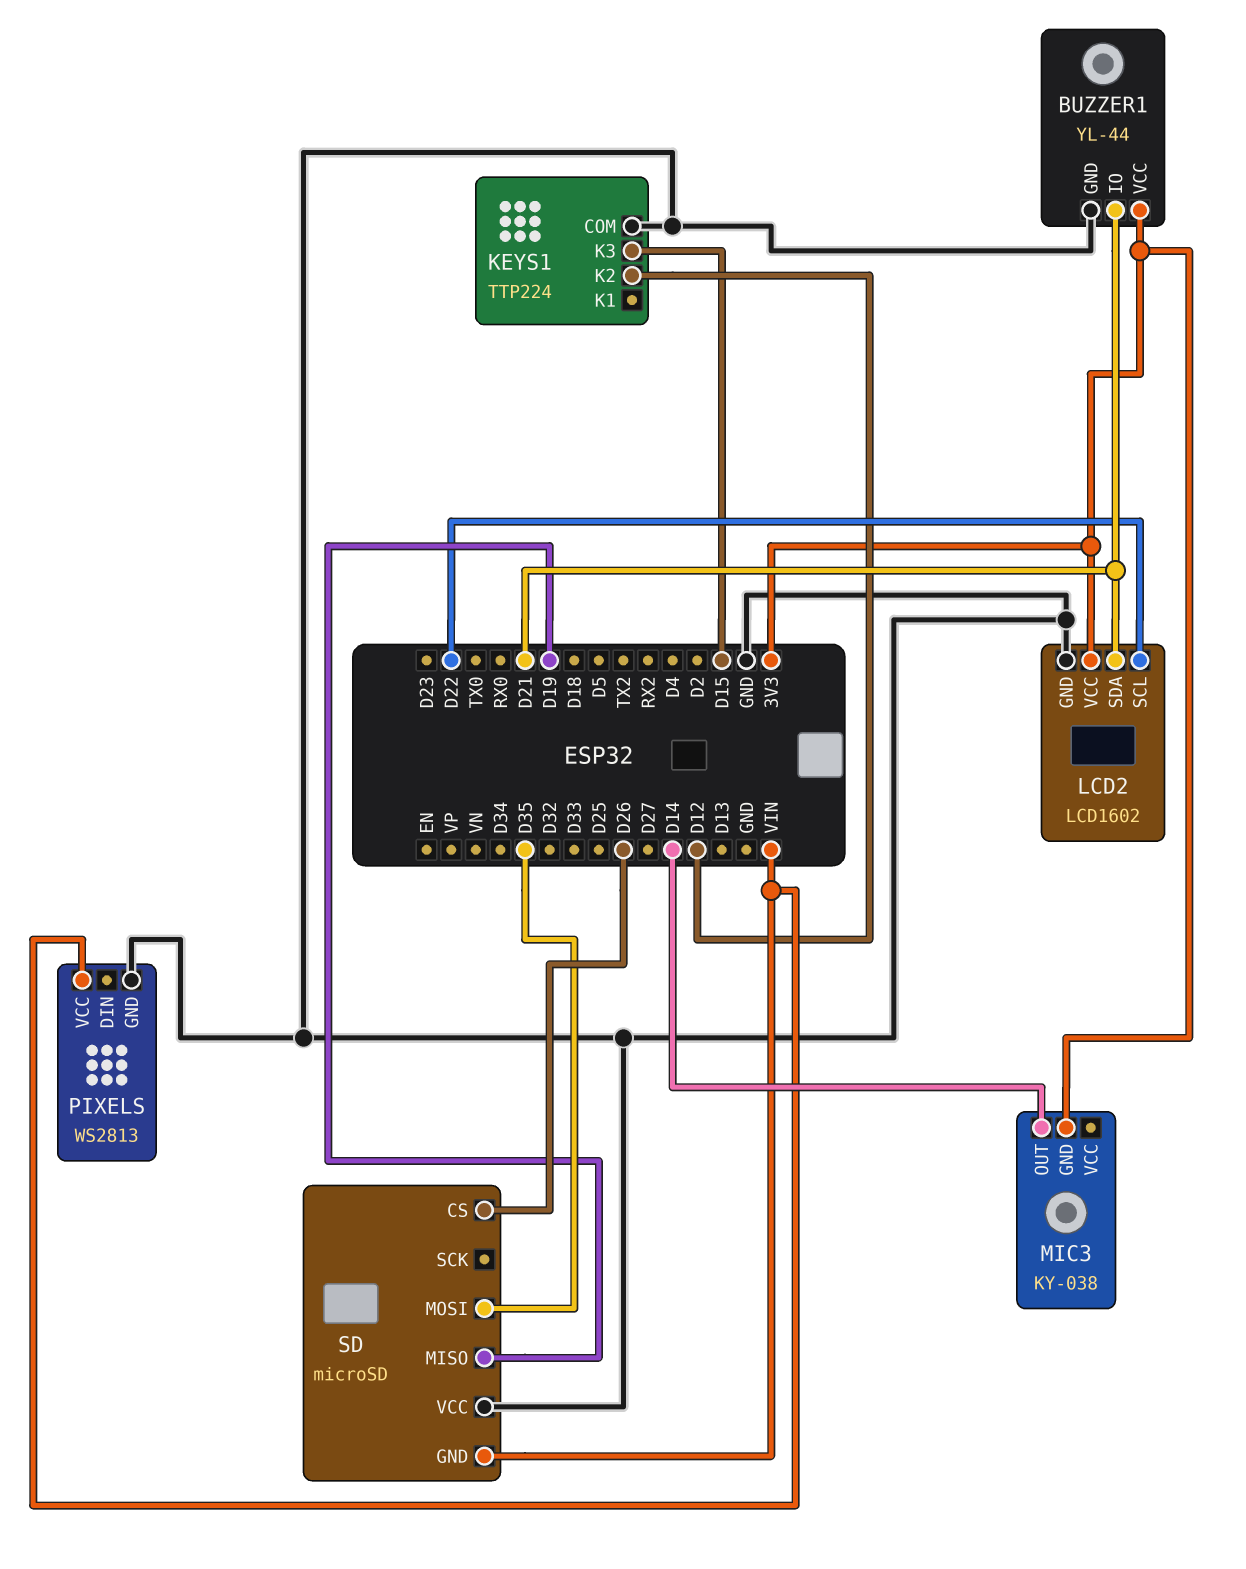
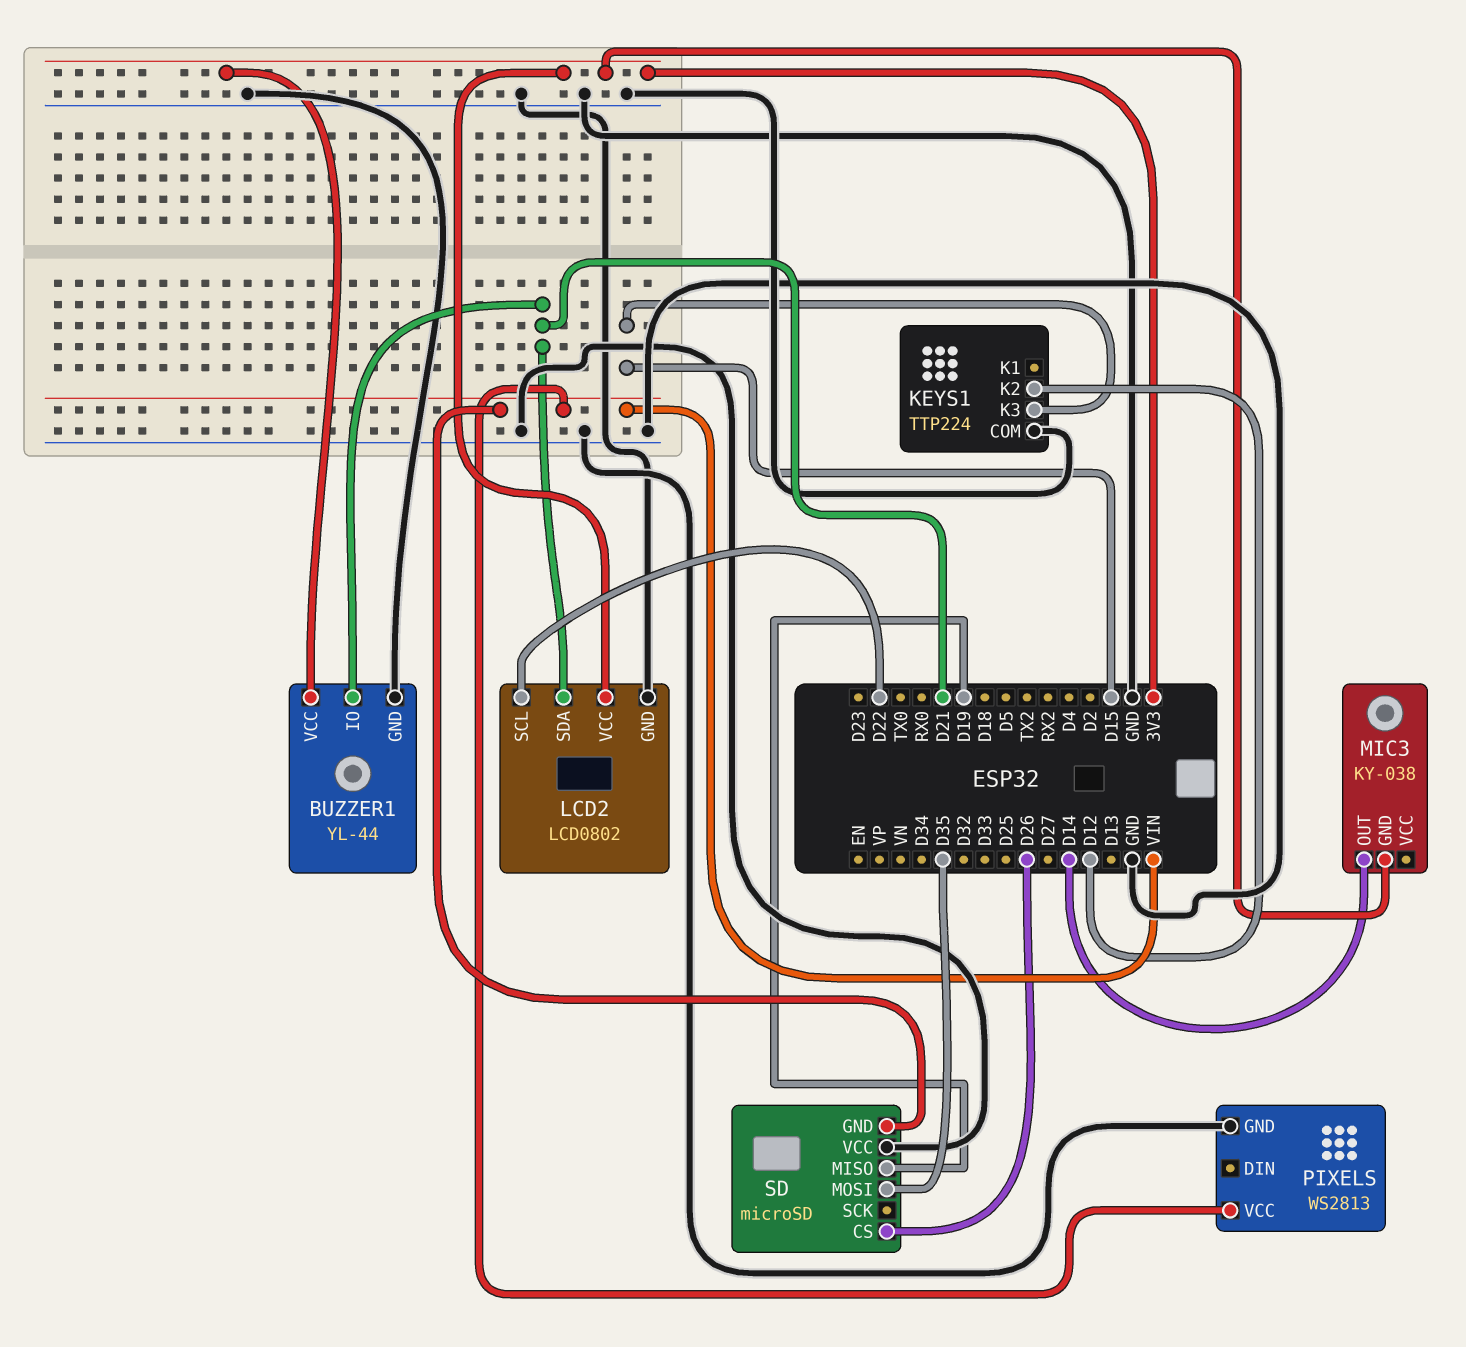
LCD2: LCD1602 -> LCD0802

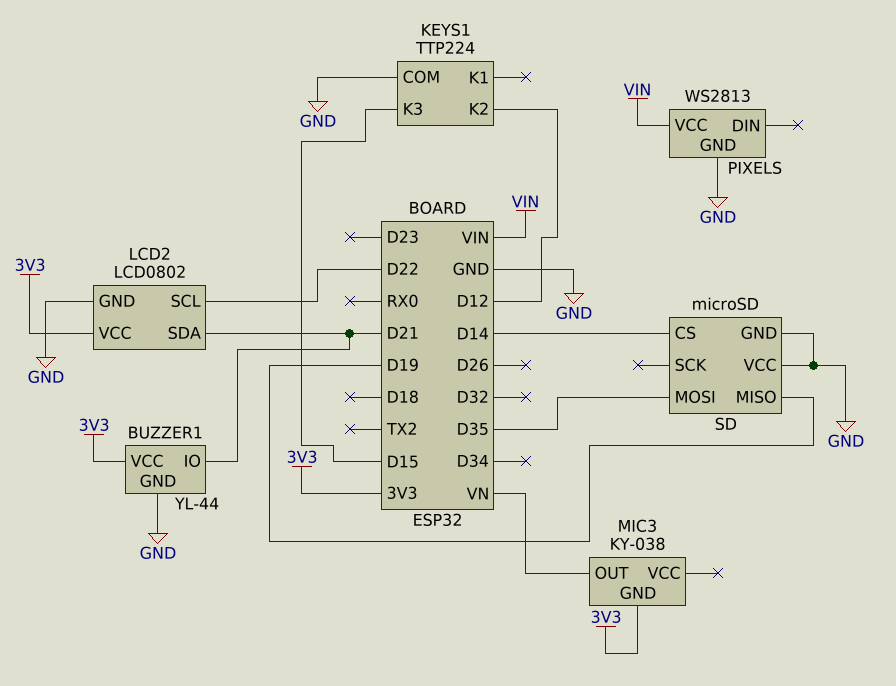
MIC3 pin OUT: D14 -> VN
SD pin CS: D26 -> D14
SD pin GND: VIN -> GND

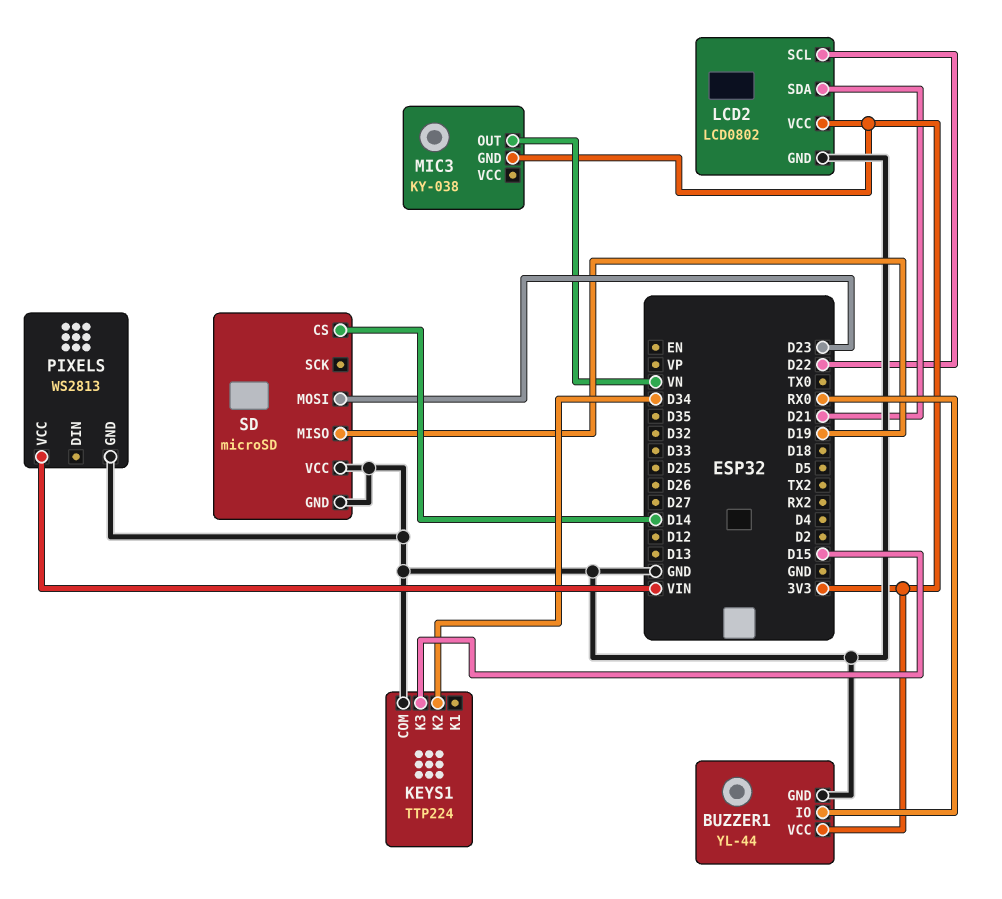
BUZZER1 pin IO: D21 -> RX0
KEYS1 pin K2: D12 -> D34
SD pin MOSI: D35 -> D23

